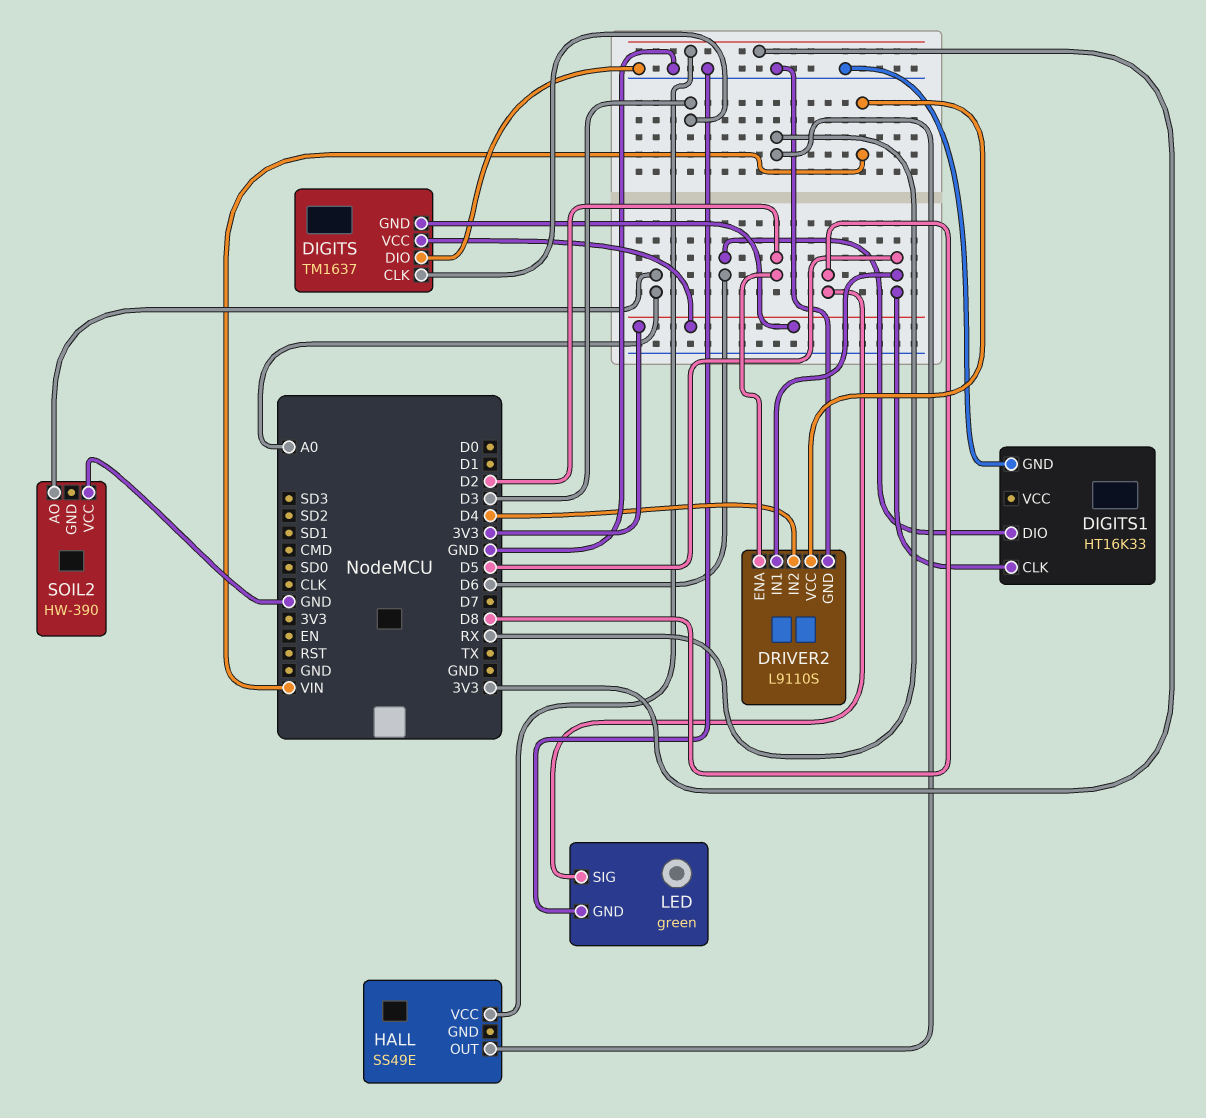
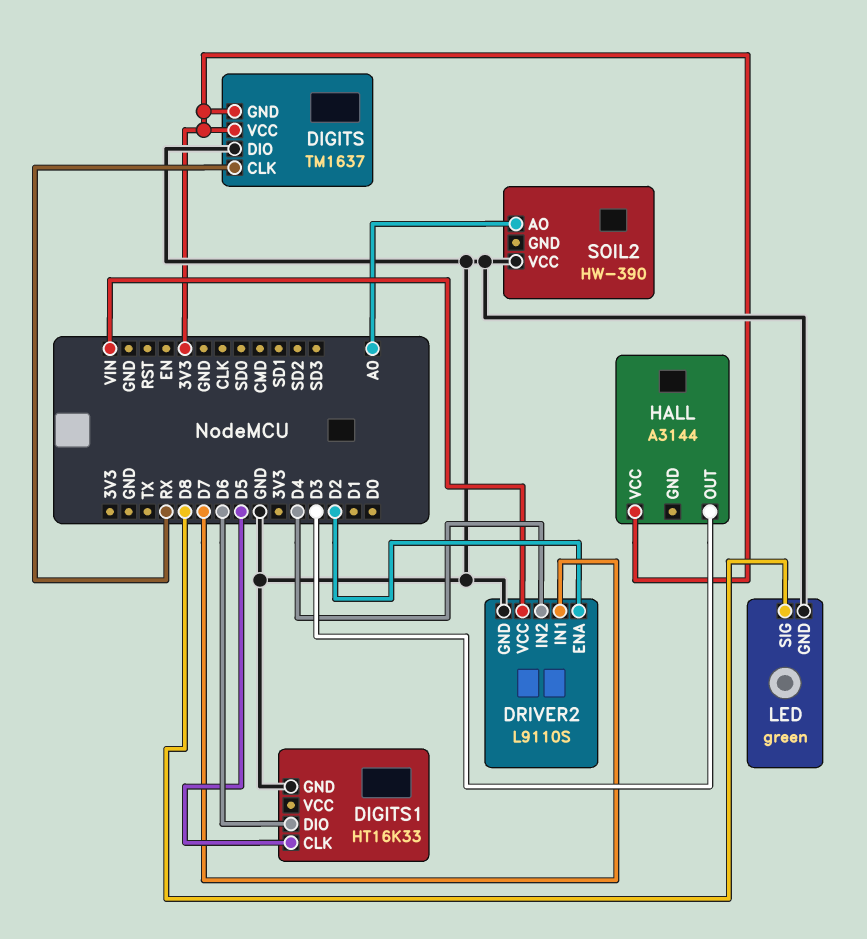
DIGITS pin CLK: D3 -> RX
DRIVER2 pin IN1: D5 -> D7
HALL: SS49E -> A3144
HALL pin OUT: RX -> D3

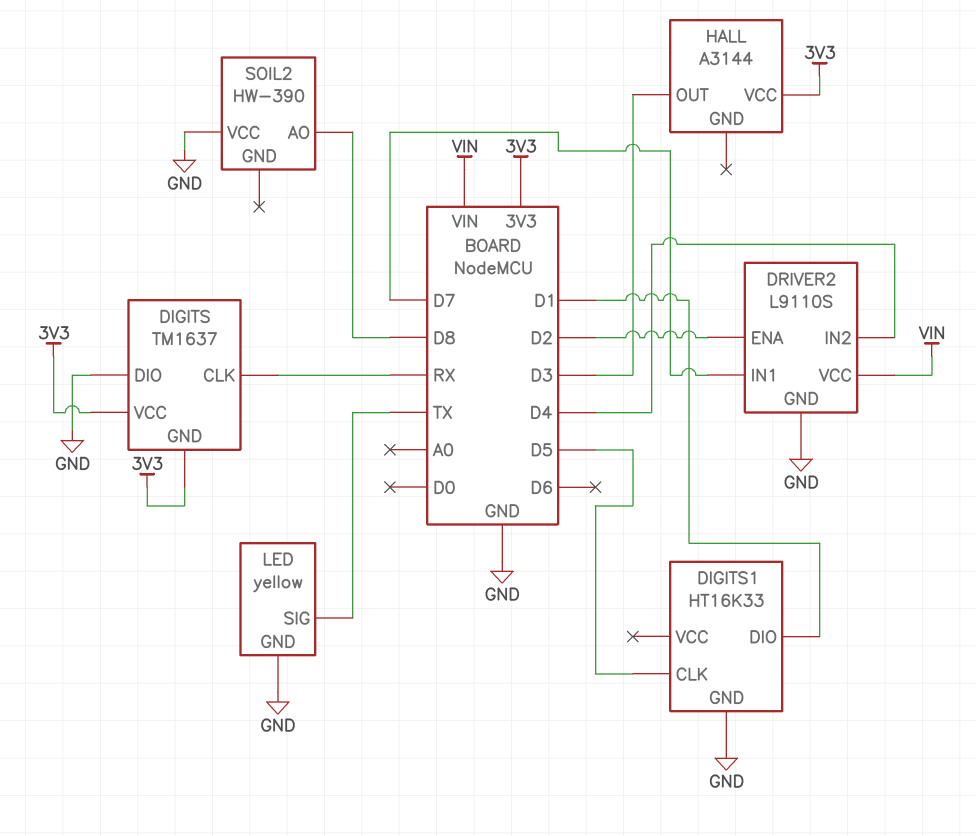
DIGITS1 pin DIO: D6 -> D1
LED: green -> yellow
LED pin SIG: D8 -> TX
SOIL2 pin AO: A0 -> D8

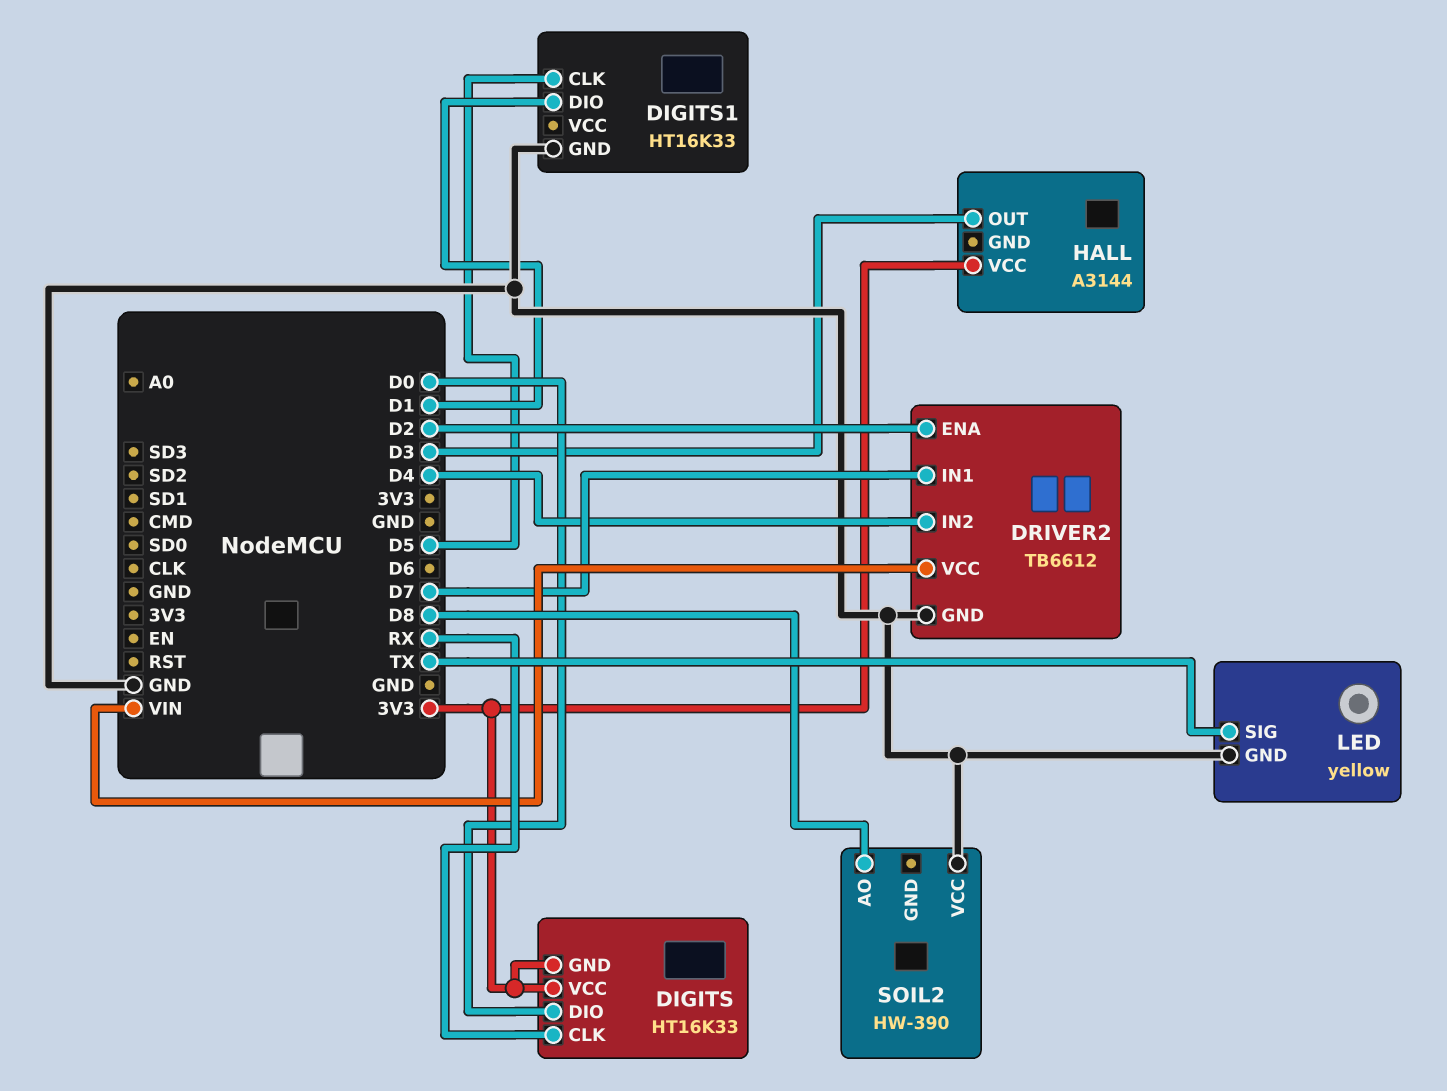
DIGITS: TM1637 -> HT16K33
DIGITS pin DIO: GND -> D0
DRIVER2: L9110S -> TB6612

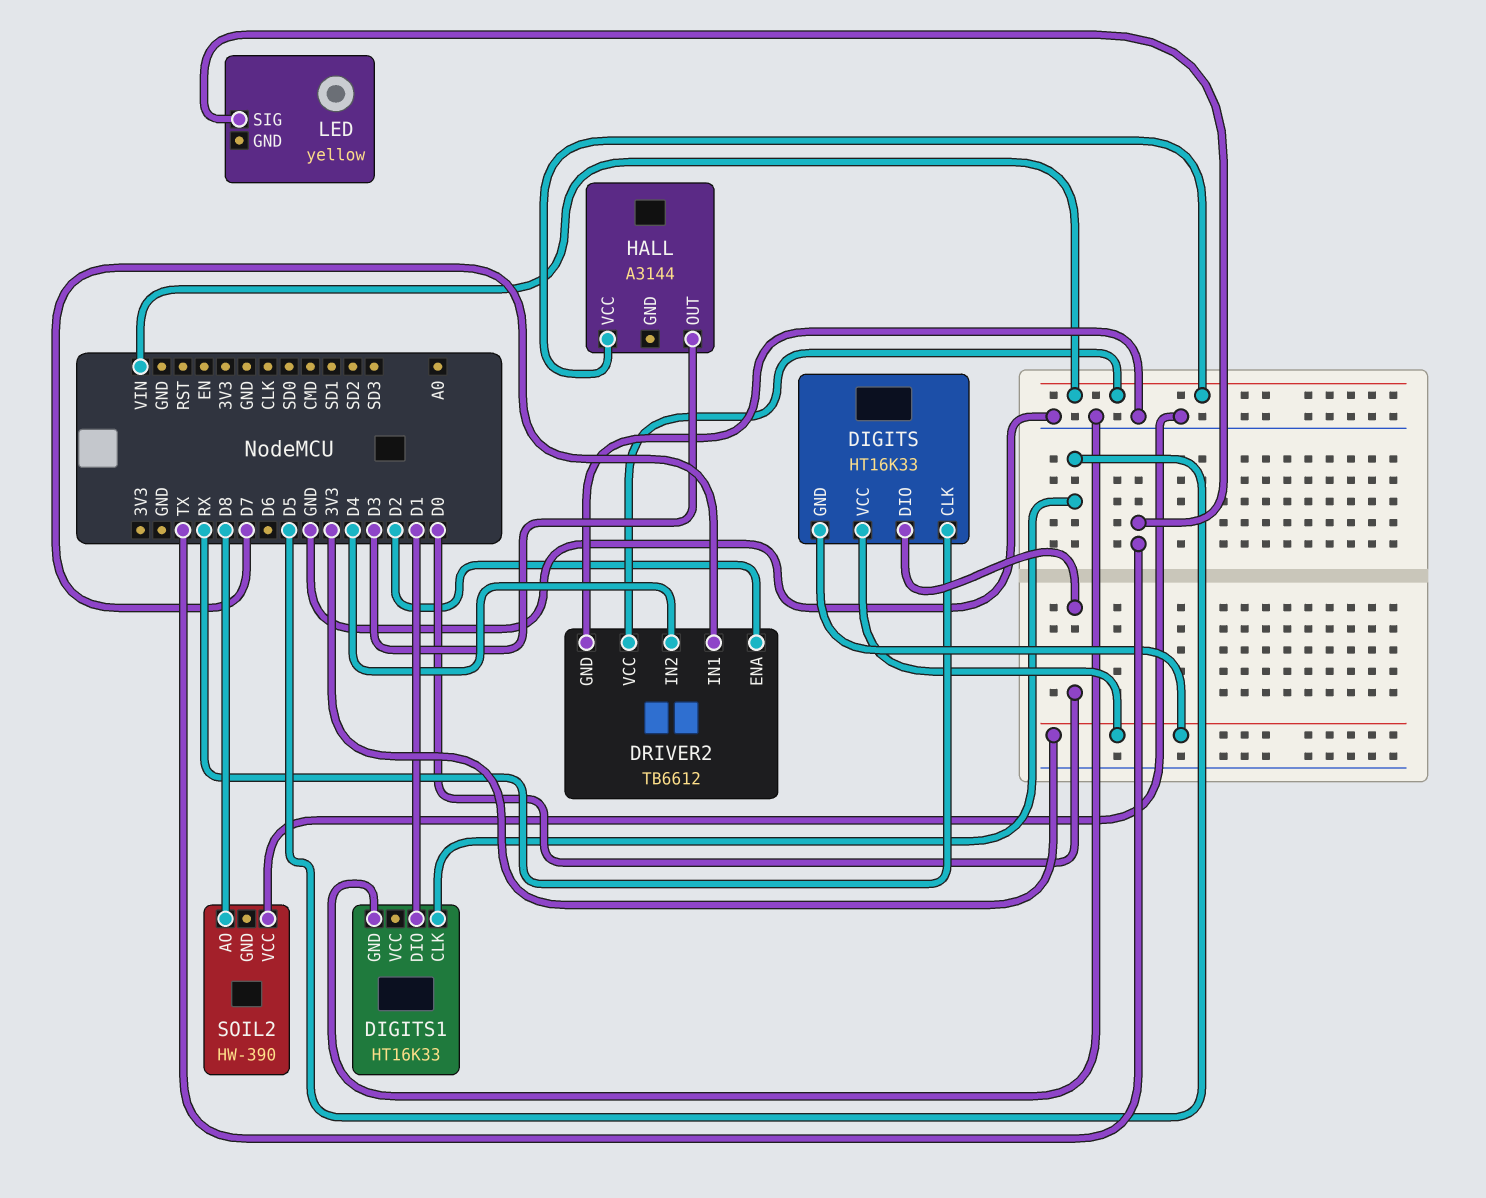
HALL pin VCC: 3V3 -> VIN
LED pin GND: GND -> none

